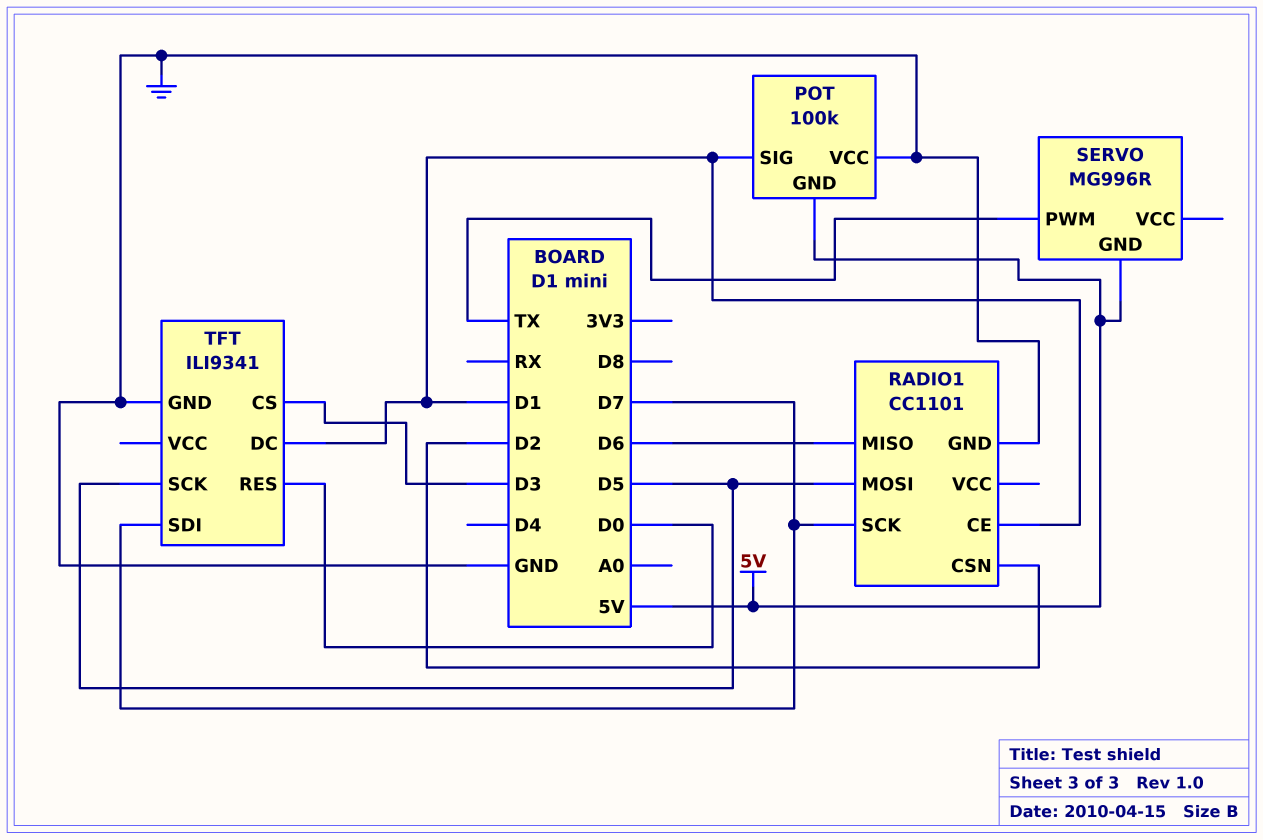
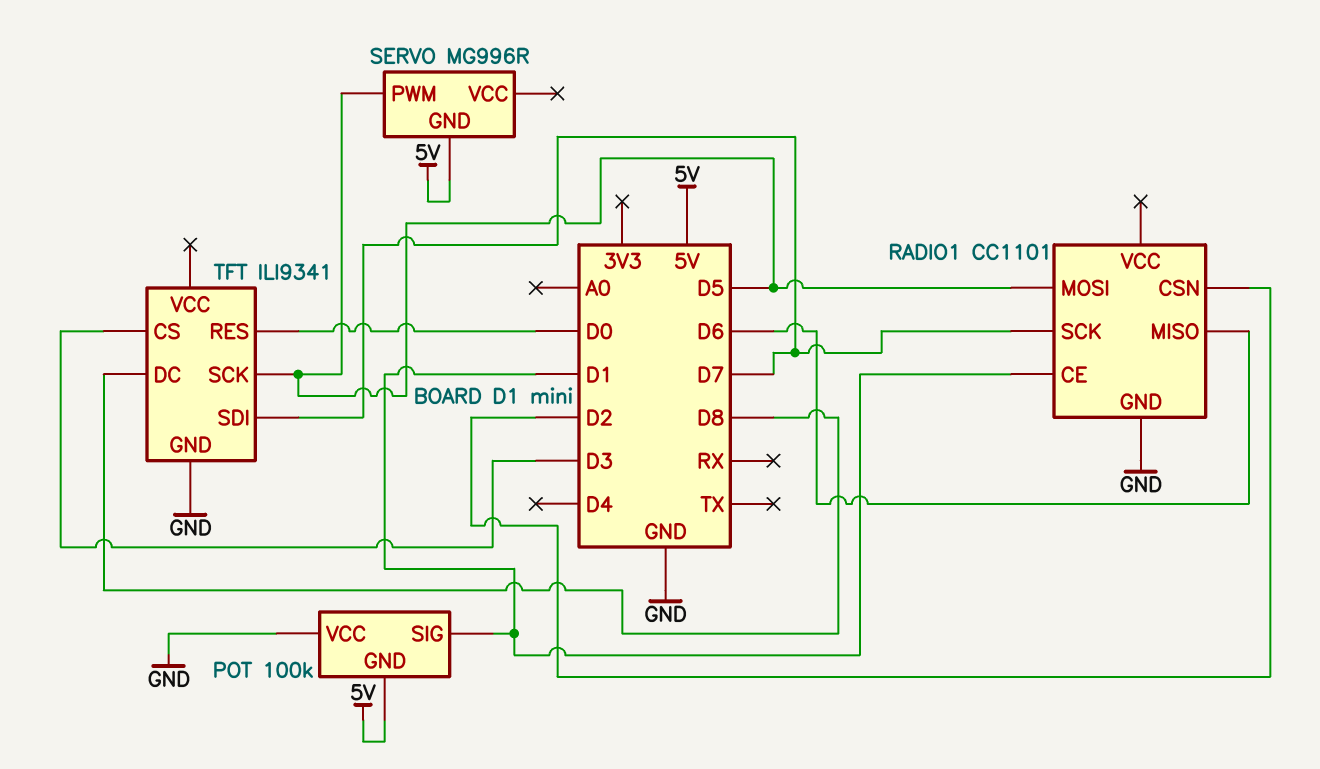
SERVO pin PWM: TX -> D5
TFT pin DC: D1 -> D8

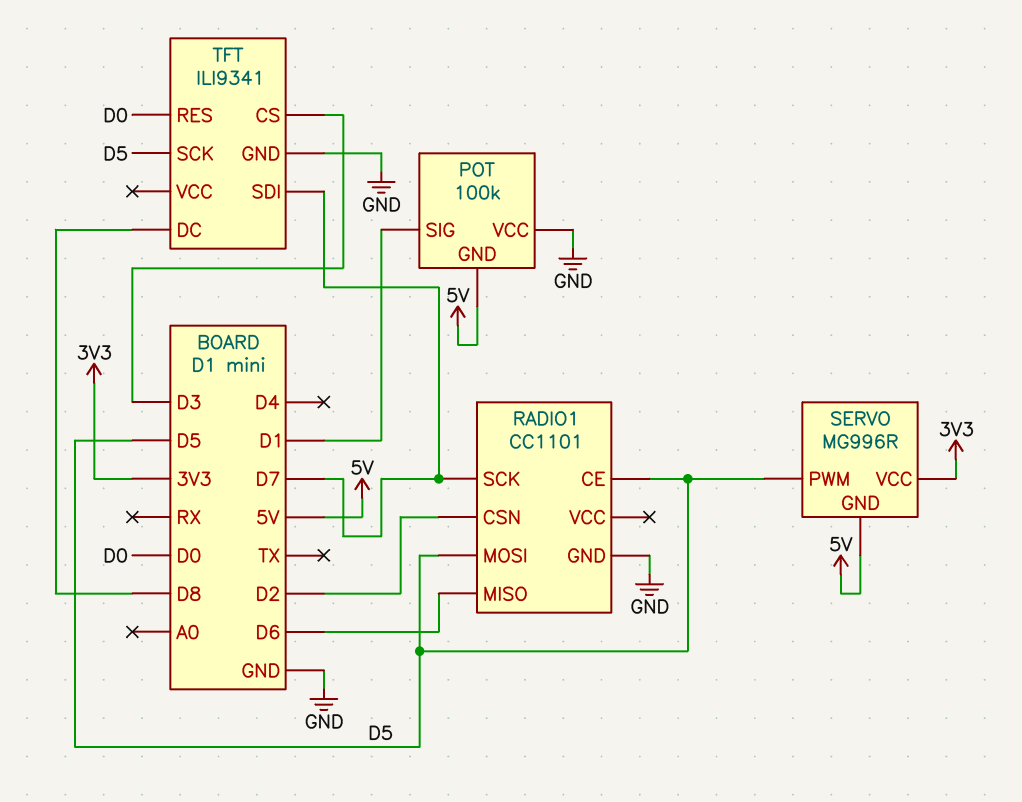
RADIO1 pin CE: D1 -> D5
SERVO pin VCC: none -> 3V3

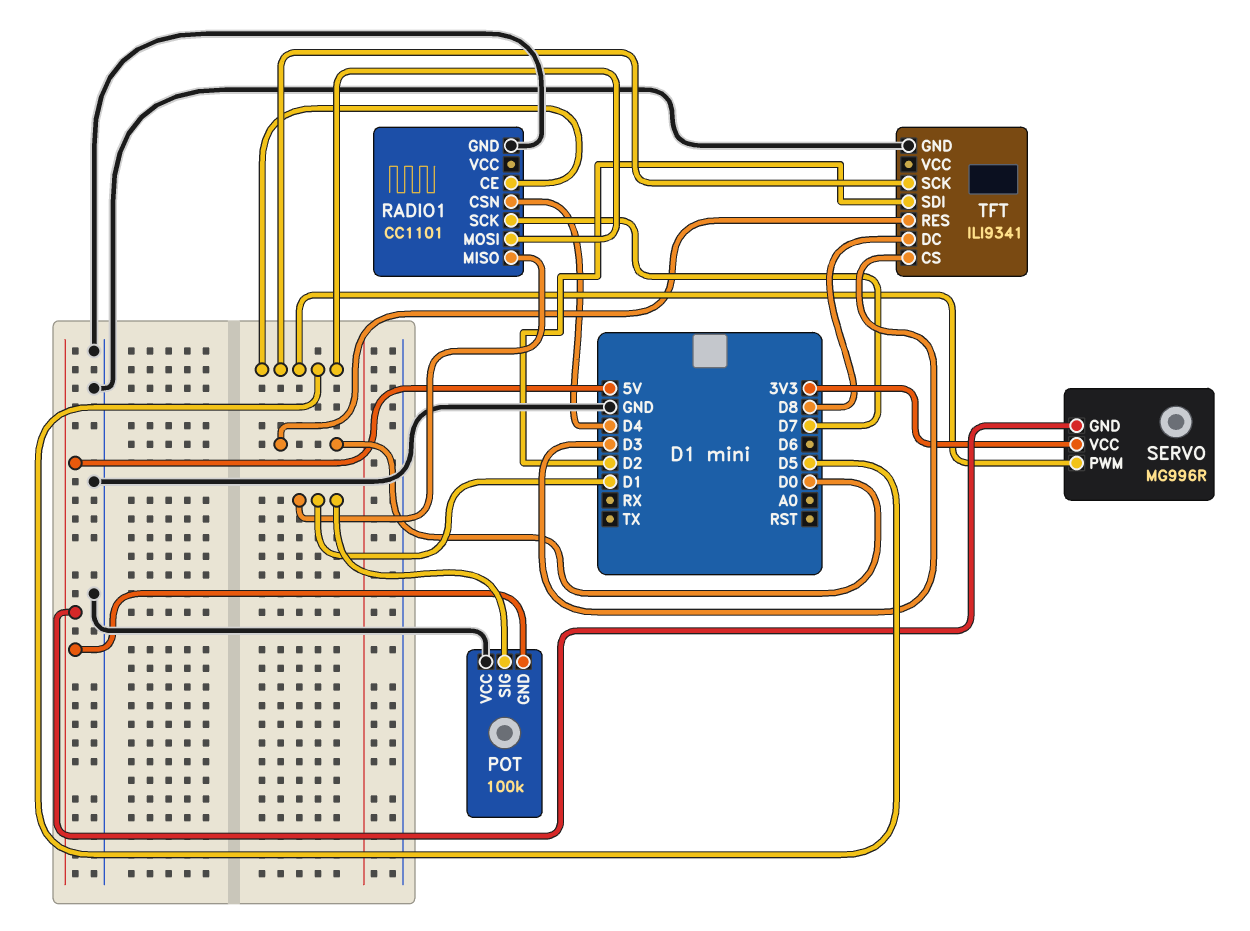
RADIO1 pin CSN: D2 -> D4
RADIO1 pin MISO: D6 -> D1
TFT pin SDI: D7 -> D2

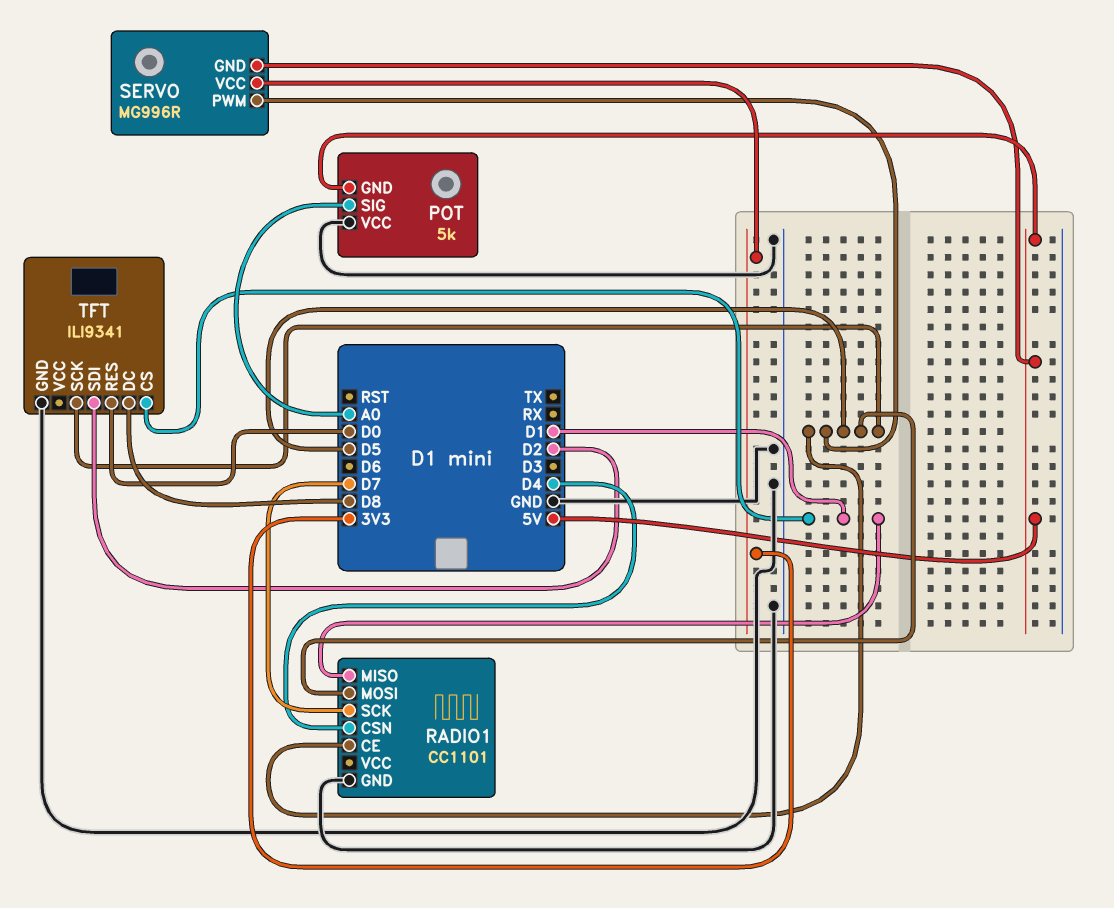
POT: 100k -> 5k
POT pin SIG: D1 -> A0
TFT pin CS: D3 -> D1

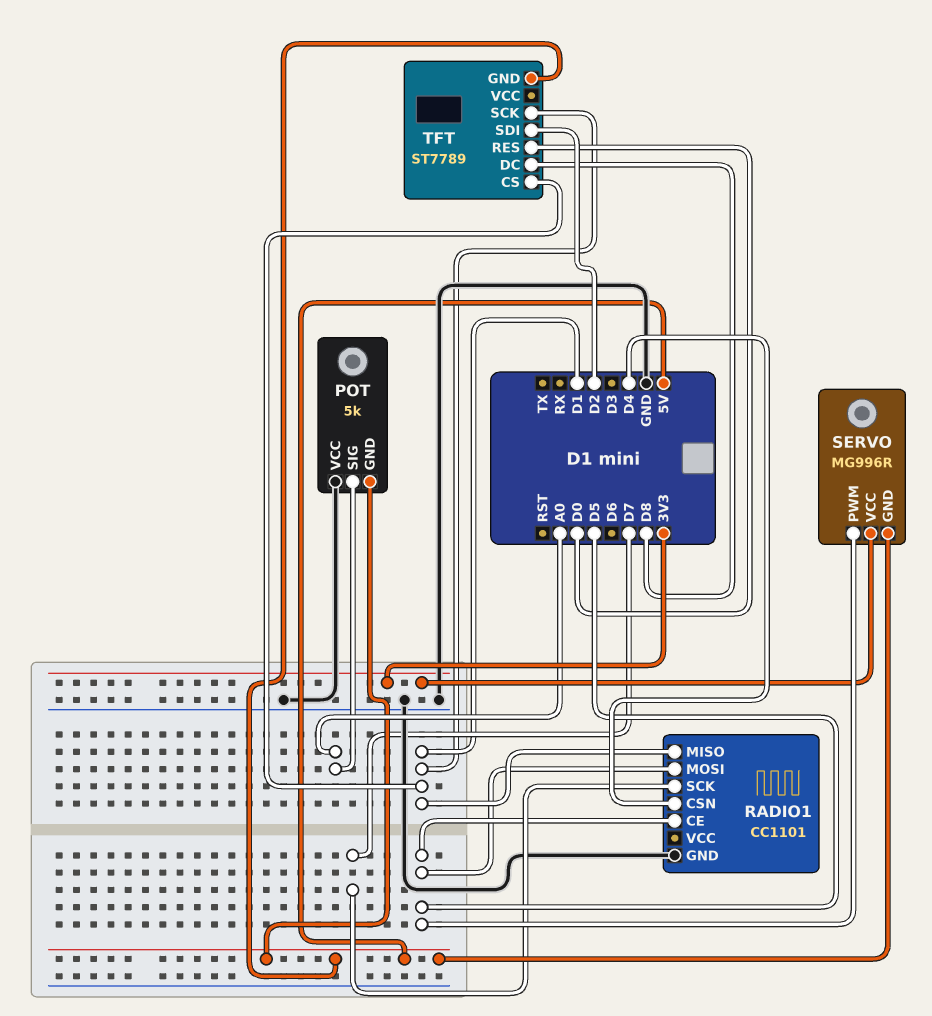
TFT: ILI9341 -> ST7789
TFT pin GND: GND -> 5V
TFT pin SCK: D5 -> D1

